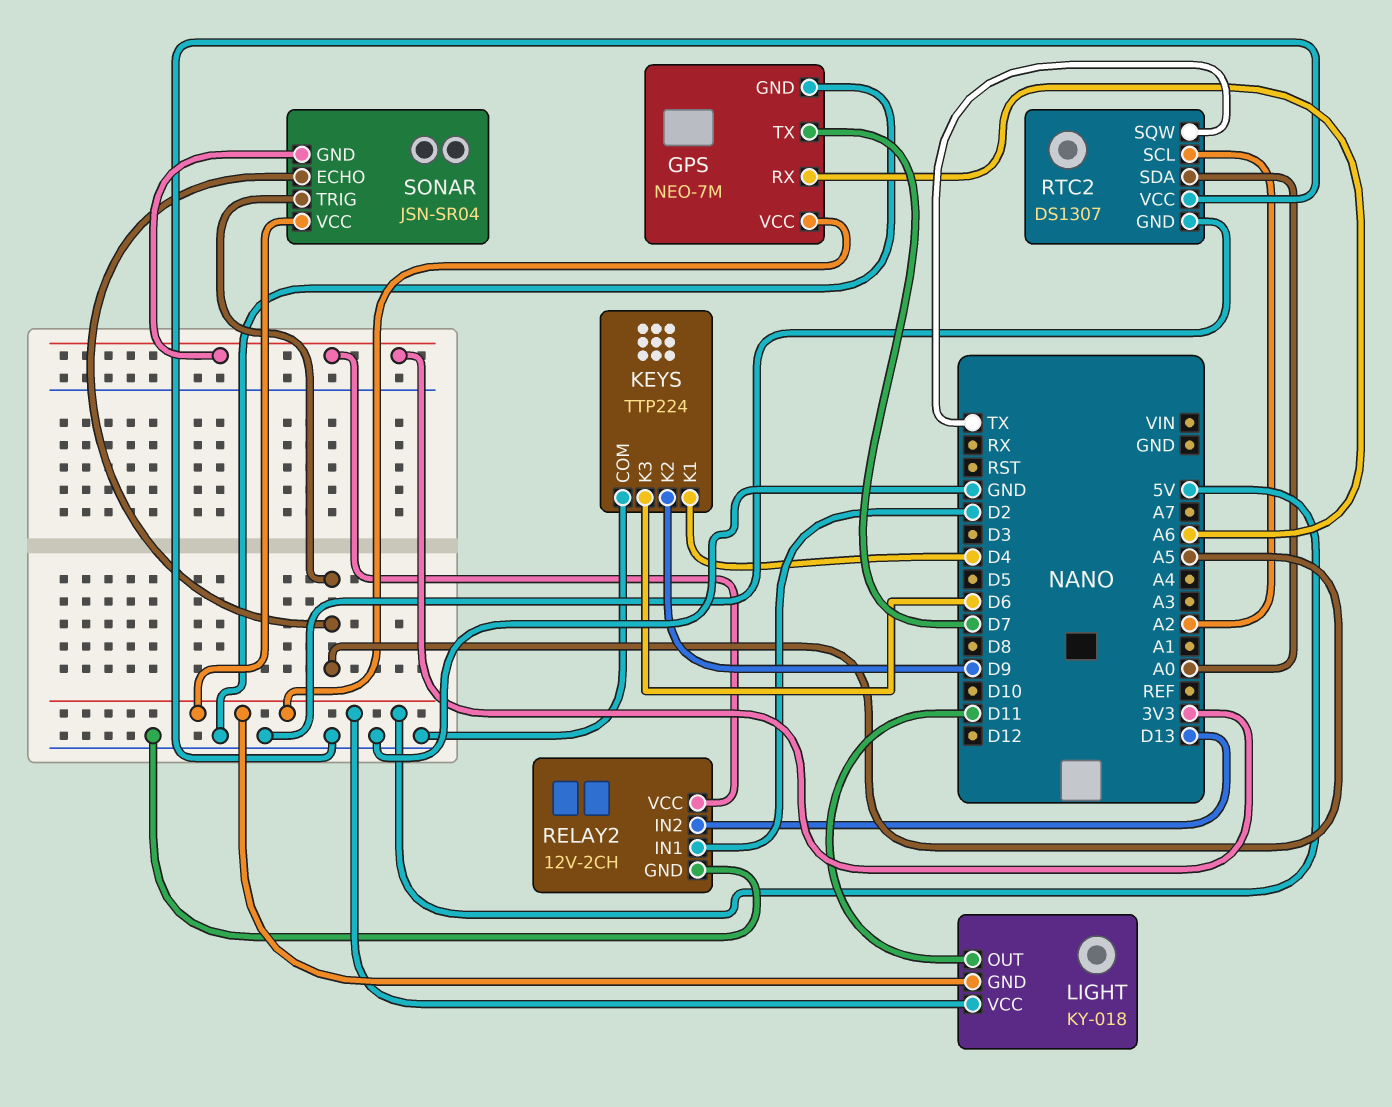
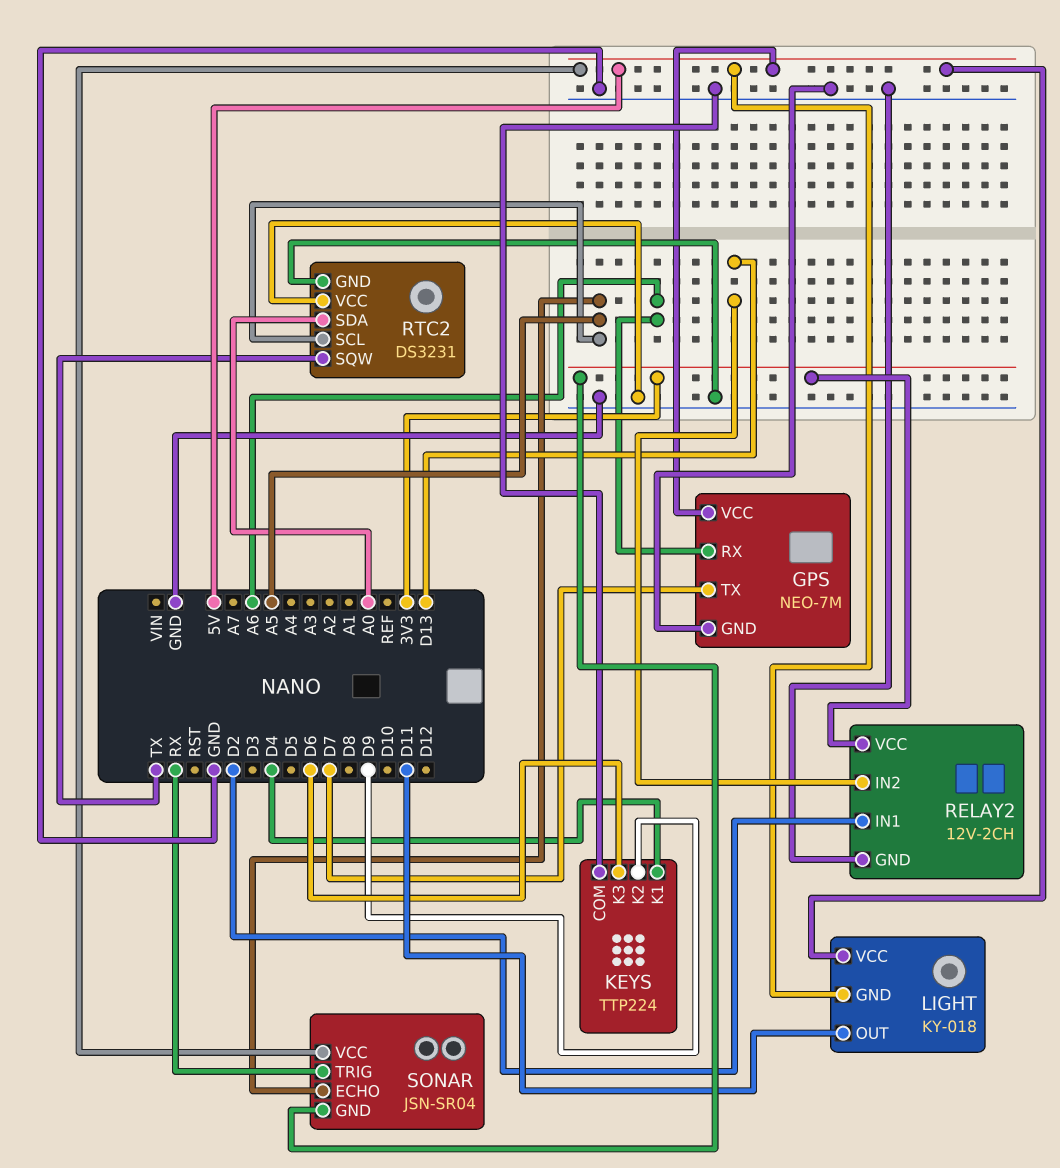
RTC2: DS1307 -> DS3231
RTC2 pin SCL: A2 -> A5
SONAR pin TRIG: A5 -> RX

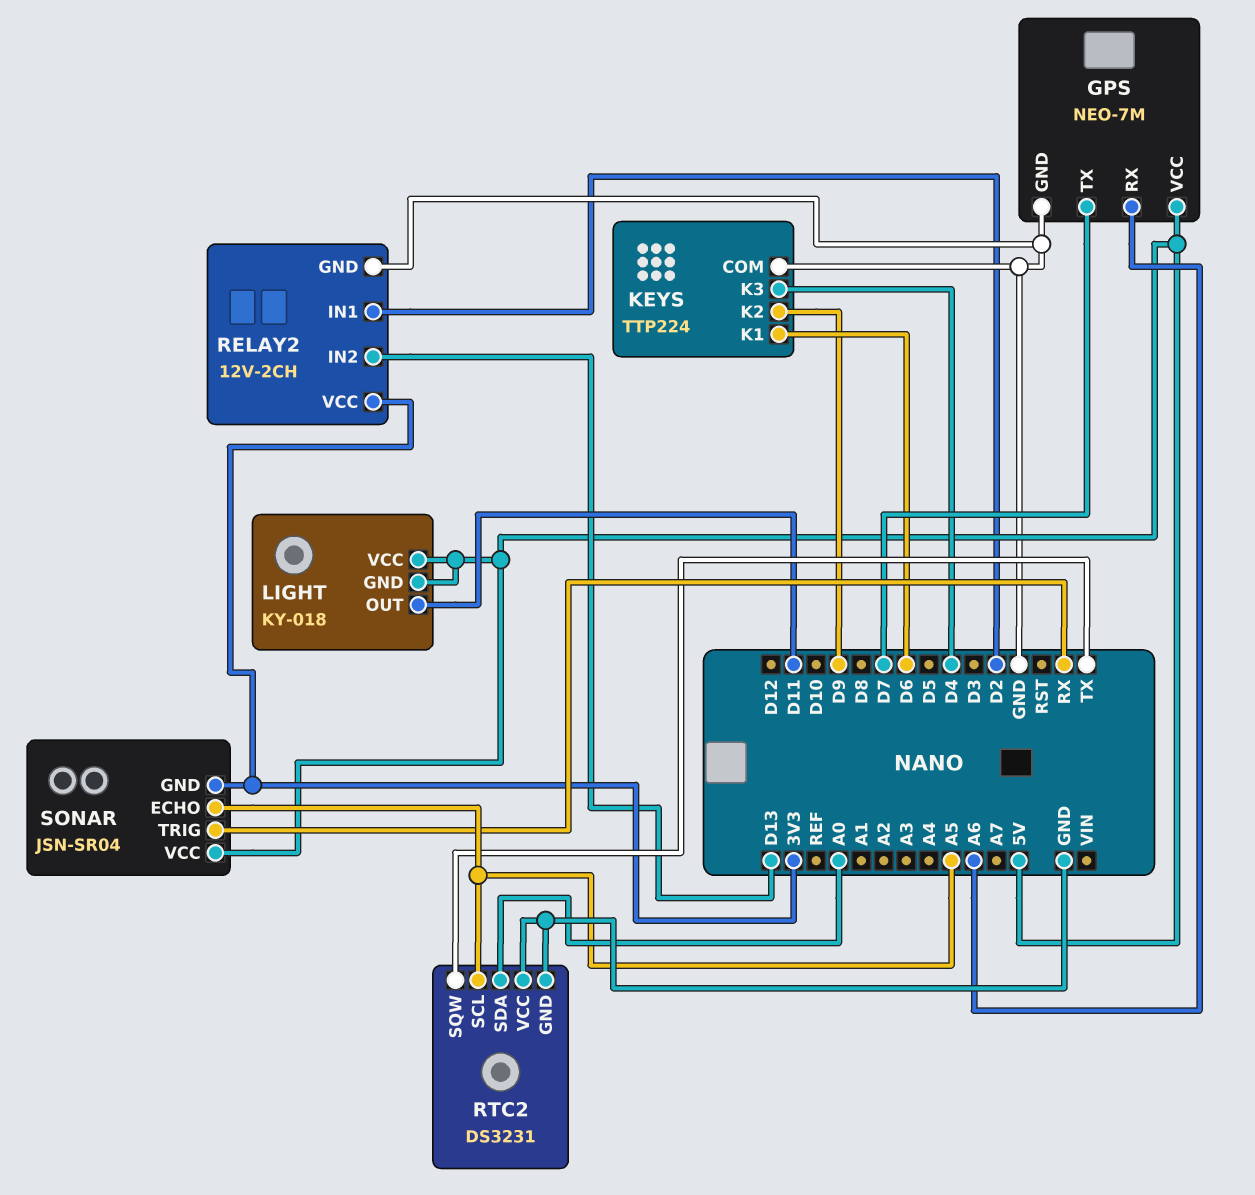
KEYS pin K1: D4 -> D6
KEYS pin K3: D6 -> D4

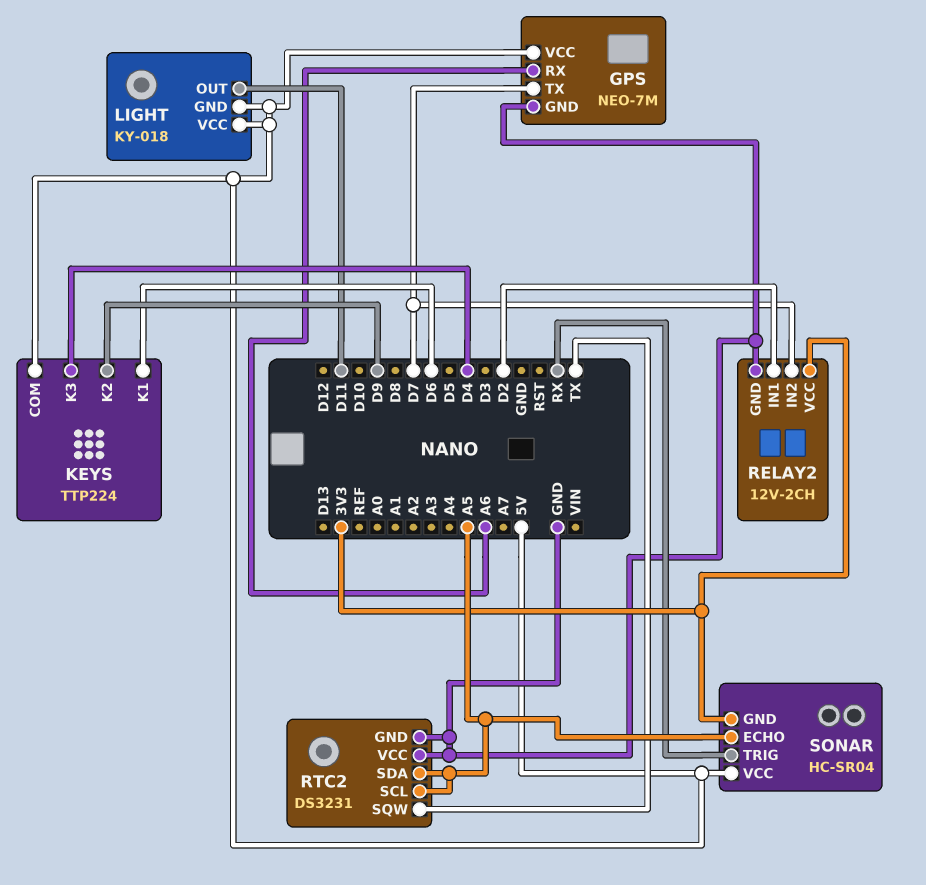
KEYS pin COM: GND -> 5V
RELAY2 pin IN2: D13 -> D7
RTC2 pin SDA: A0 -> A5
SONAR: JSN-SR04 -> HC-SR04

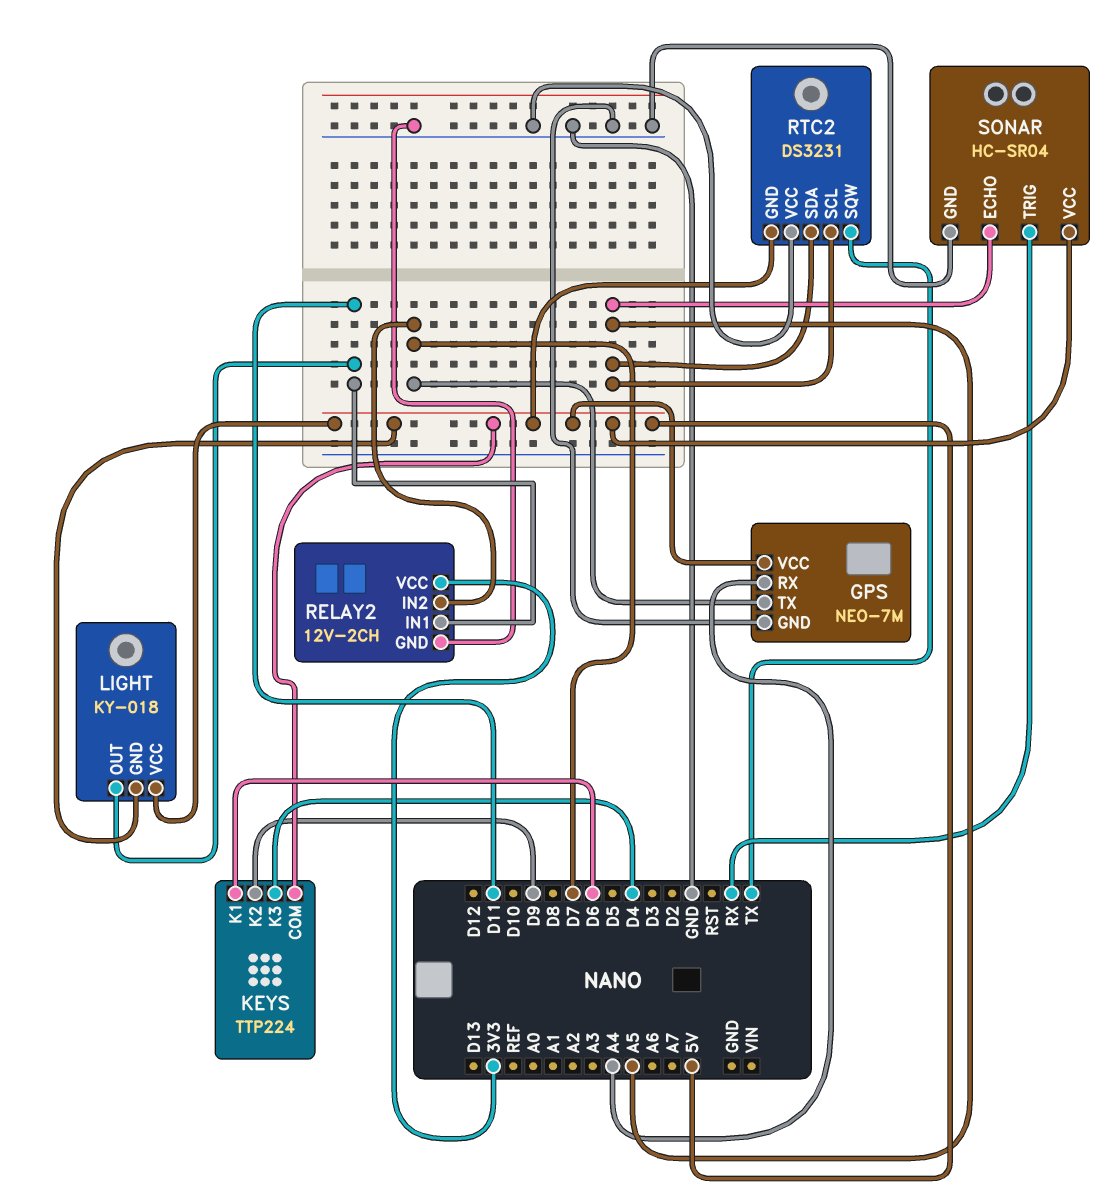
GPS pin RX: A6 -> A4
RELAY2 pin IN1: D2 -> D11
RTC2 pin GND: GND -> 5V
SONAR pin GND: 3V3 -> GND

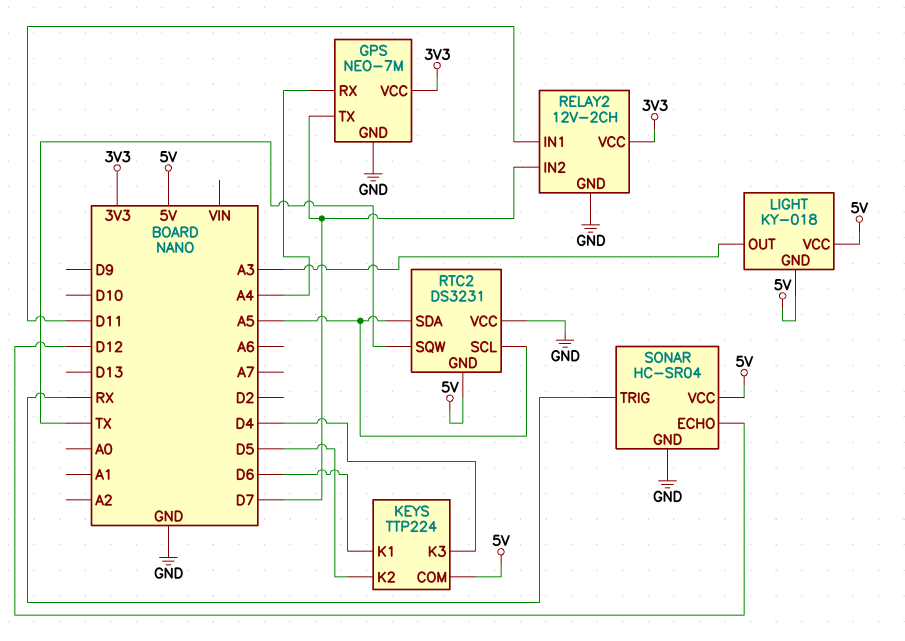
GPS pin VCC: 5V -> 3V3
KEYS pin K2: D9 -> D5
LIGHT pin OUT: D11 -> A3
SONAR pin ECHO: A5 -> D12

